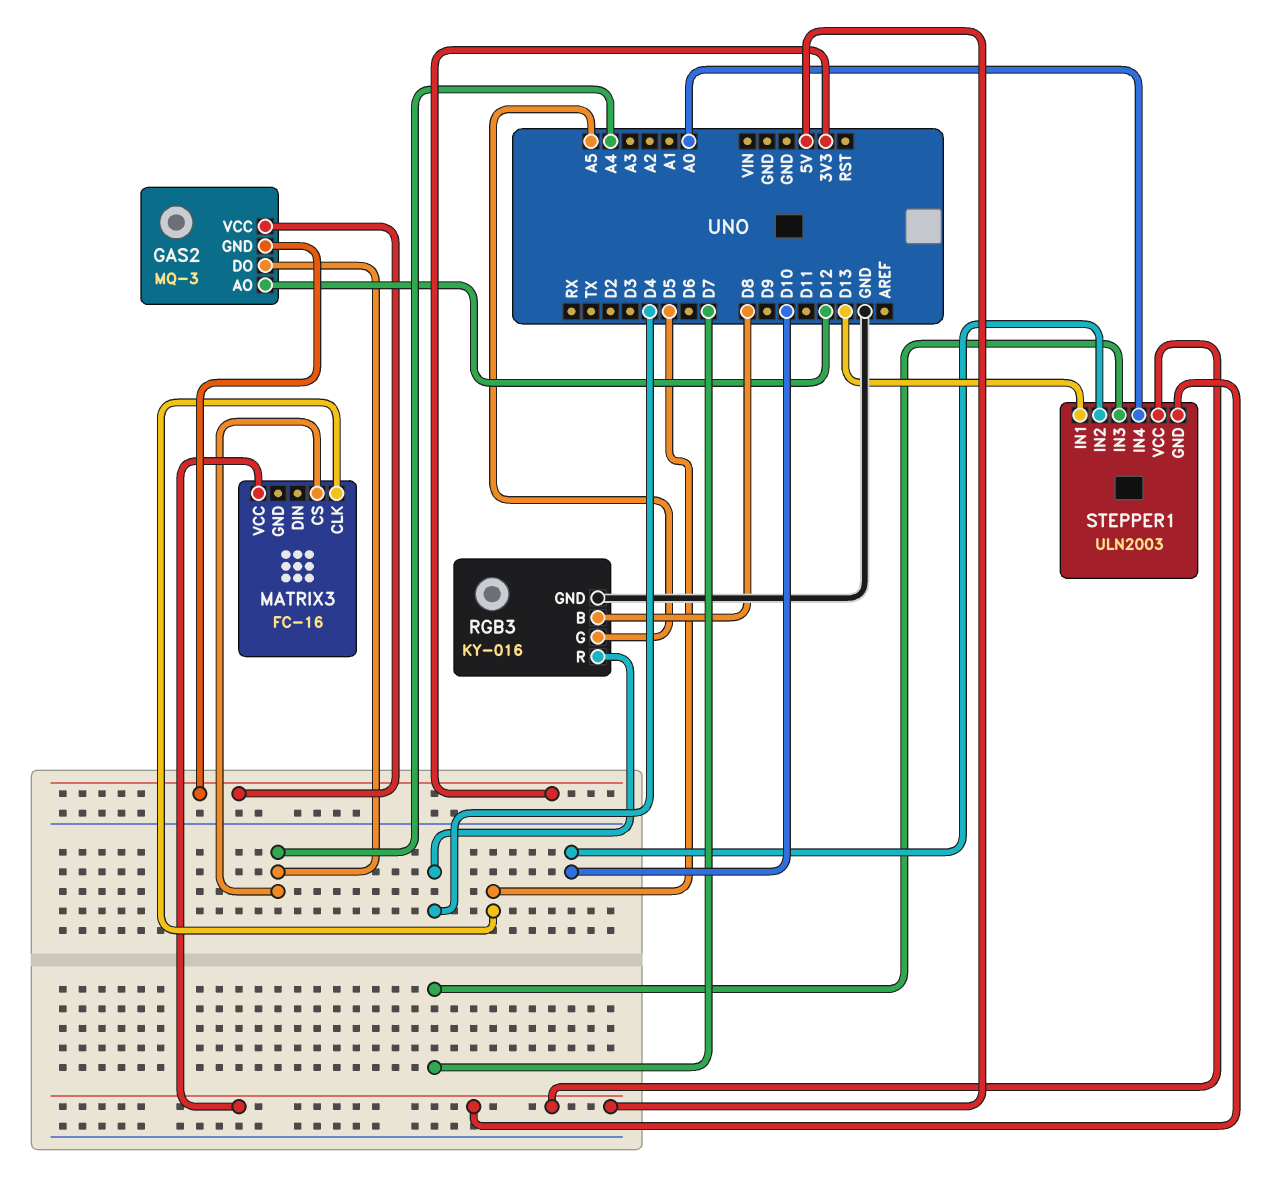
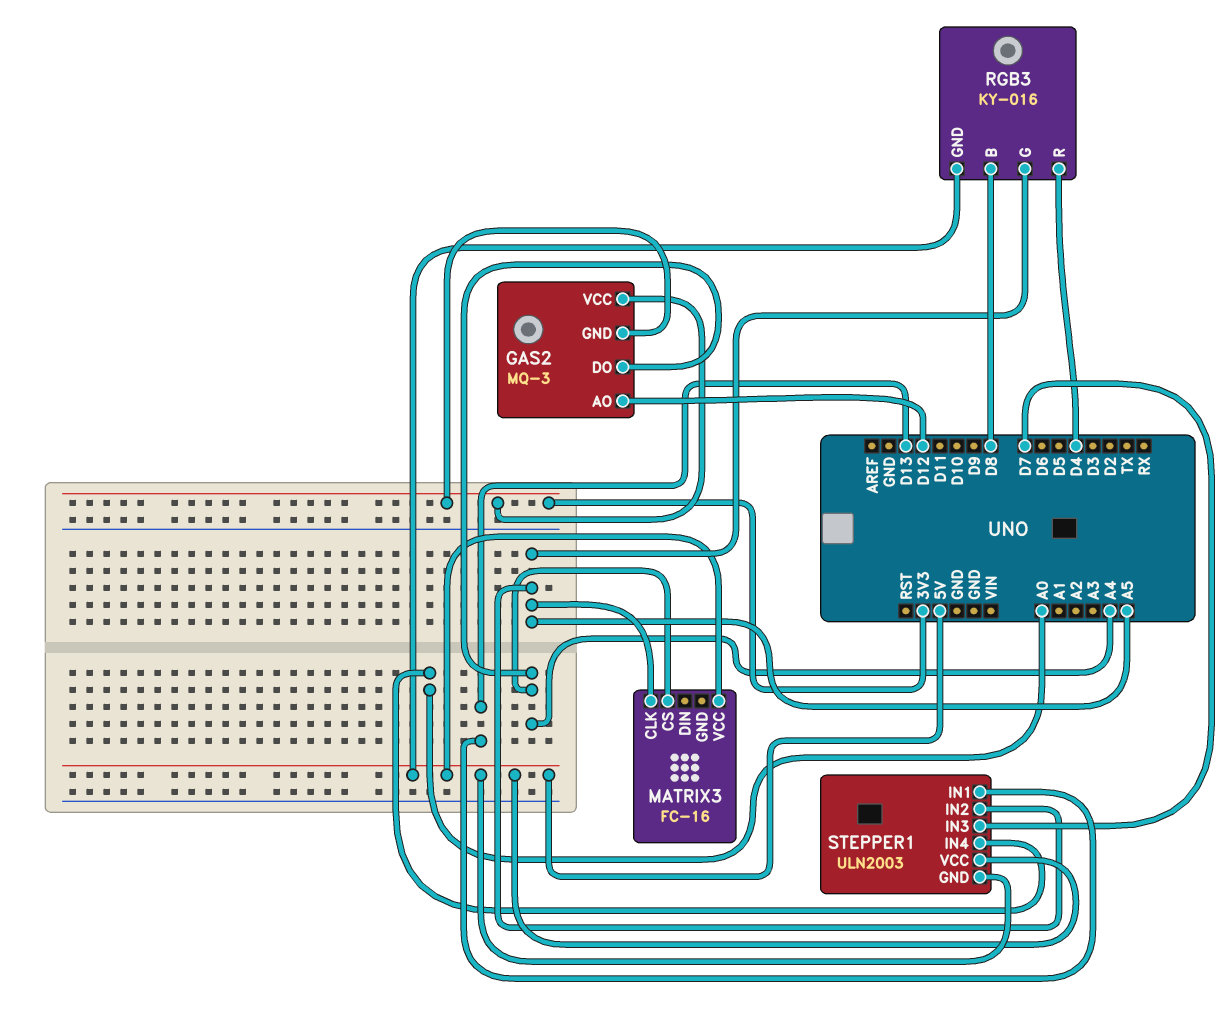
MATRIX3 pin CLK: D5 -> A5
RGB3 pin GND: GND -> 5V
STEPPER1 pin IN2: D10 -> A5

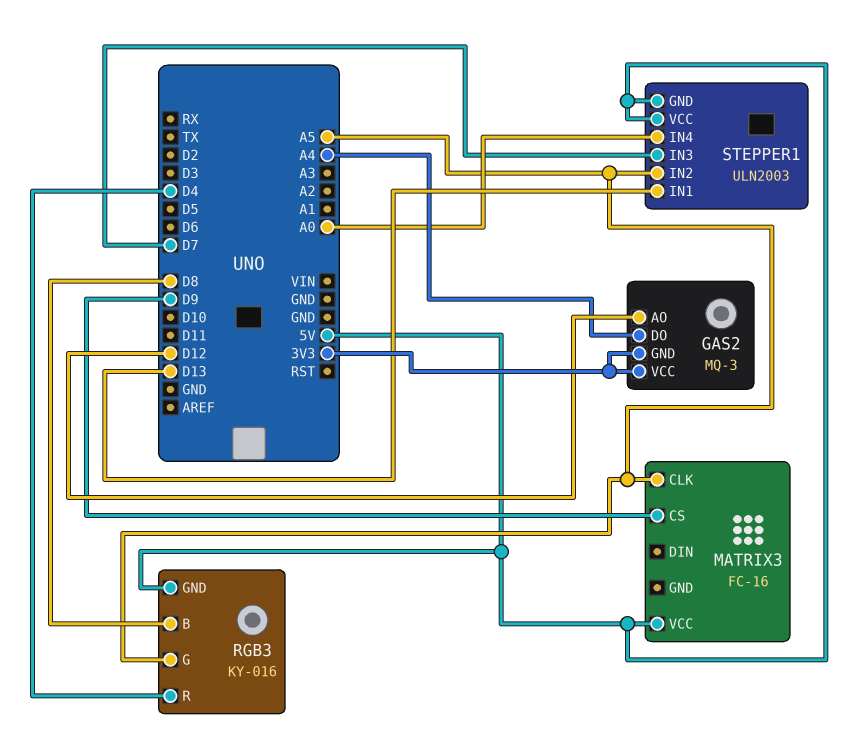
MATRIX3 pin CS: A4 -> D9

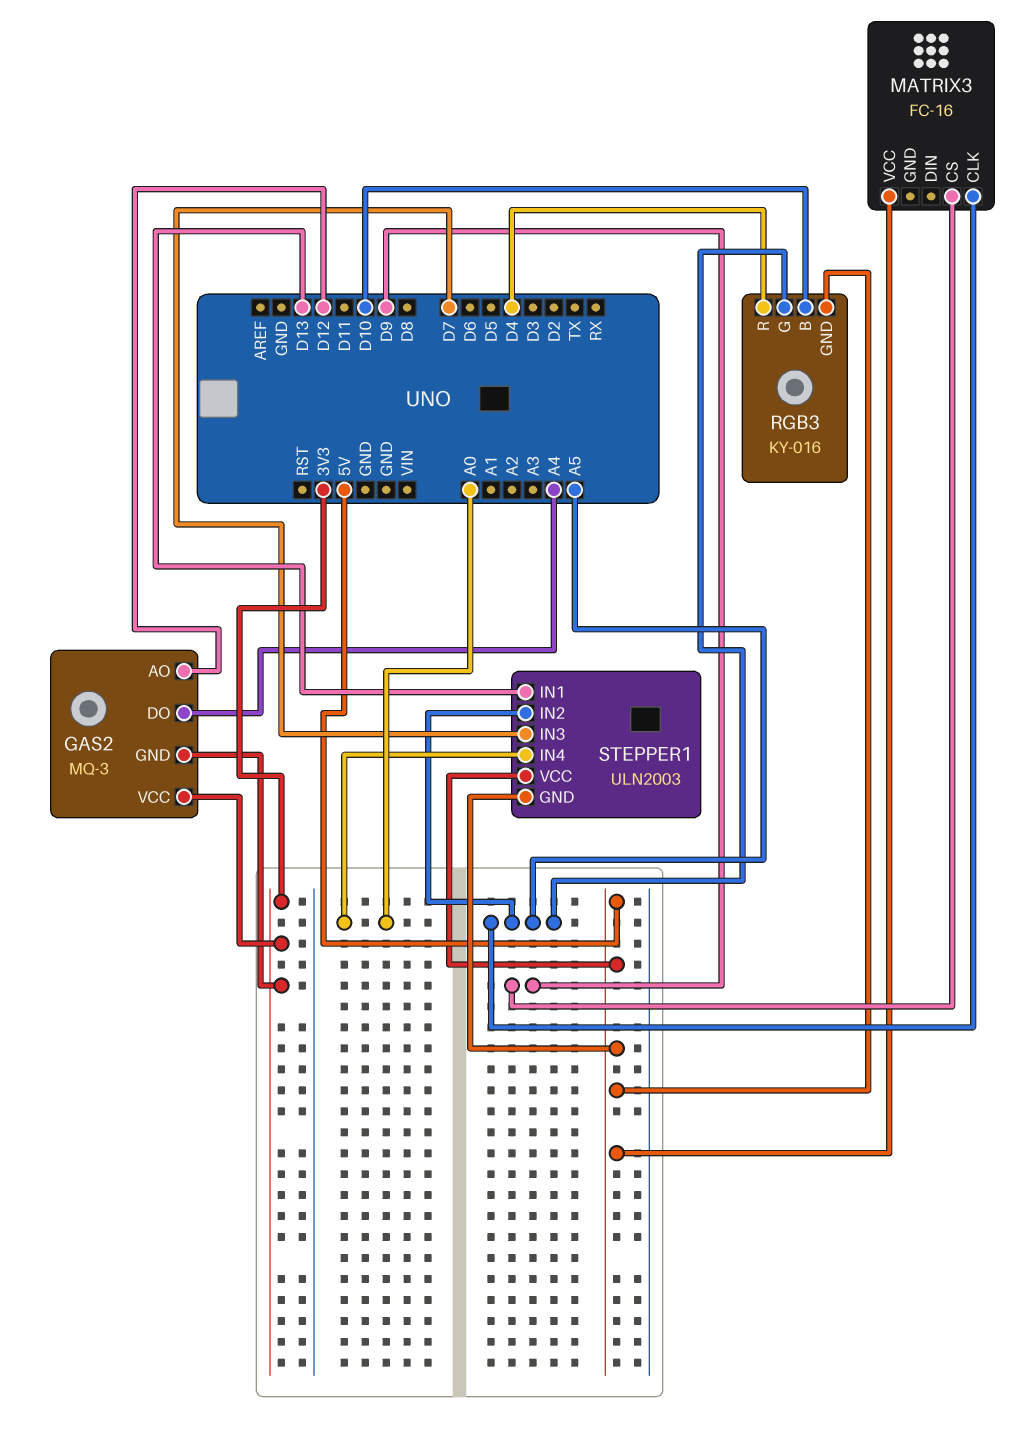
RGB3 pin B: D8 -> D10

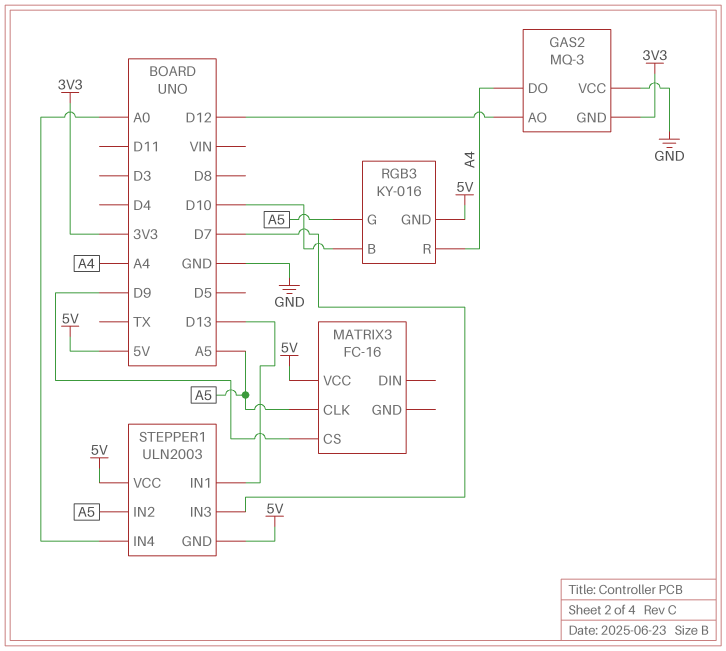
GAS2 pin VCC: 3V3 -> GND
RGB3 pin R: D4 -> A4

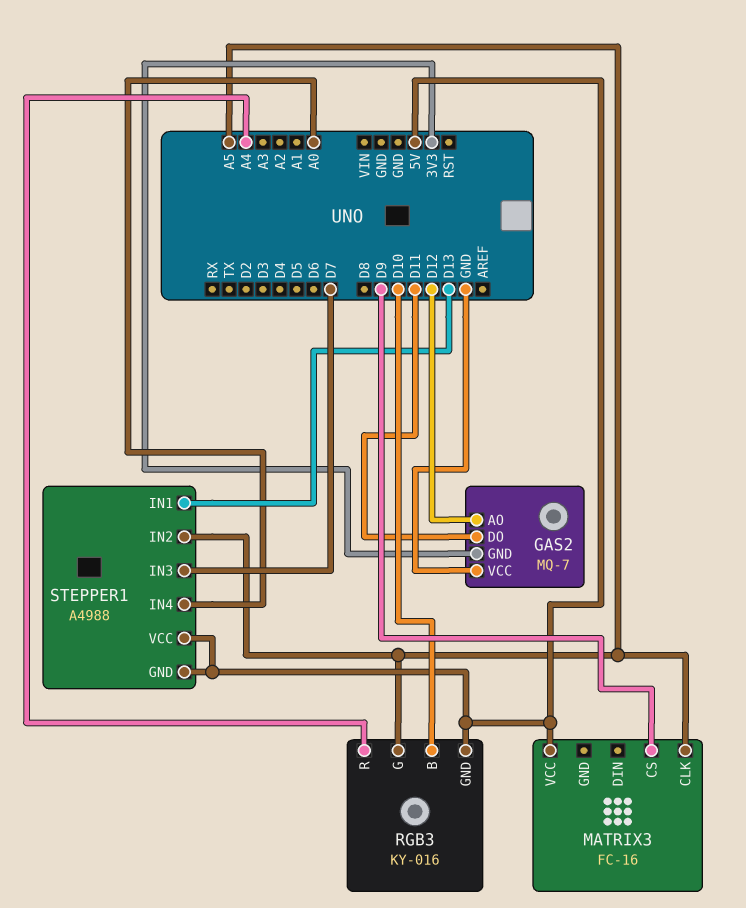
GAS2: MQ-3 -> MQ-7
GAS2 pin DO: A4 -> D11
STEPPER1: ULN2003 -> A4988

